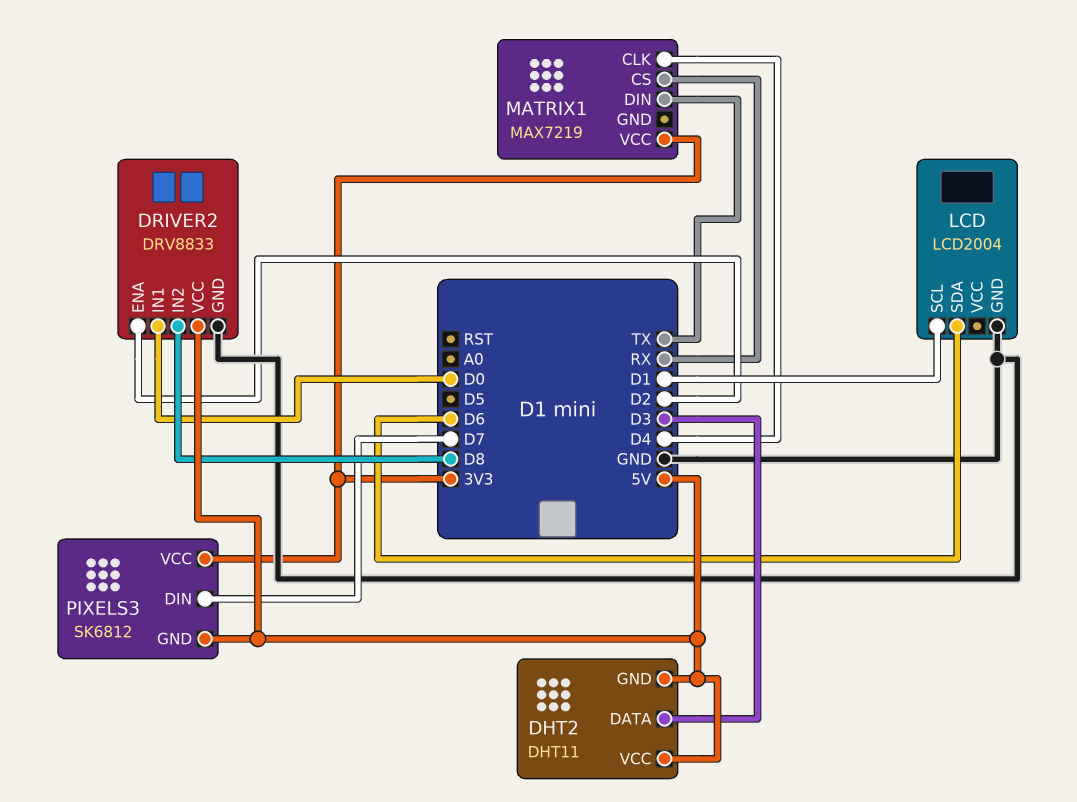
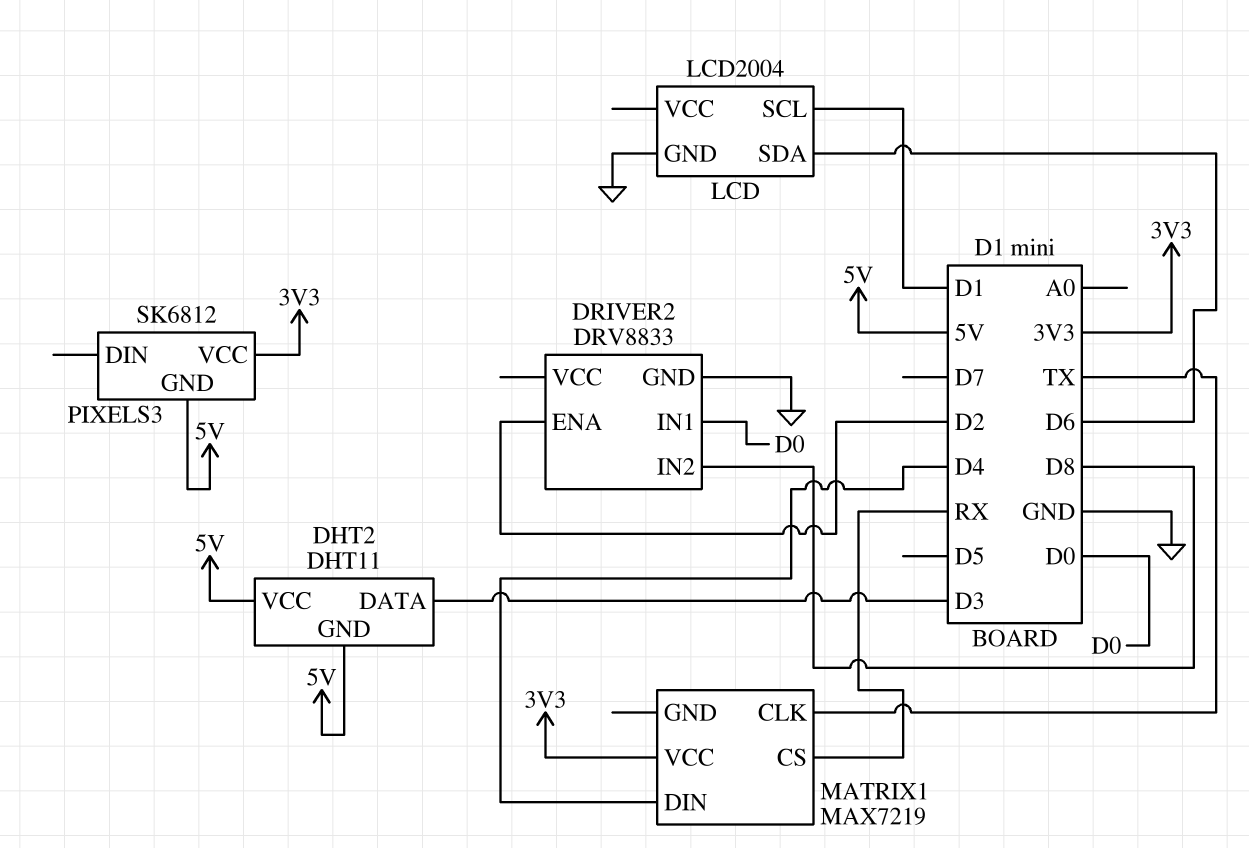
DRIVER2 pin VCC: 5V -> none
MATRIX1 pin CLK: D4 -> TX
MATRIX1 pin DIN: TX -> D4
PIXELS3 pin DIN: D7 -> none

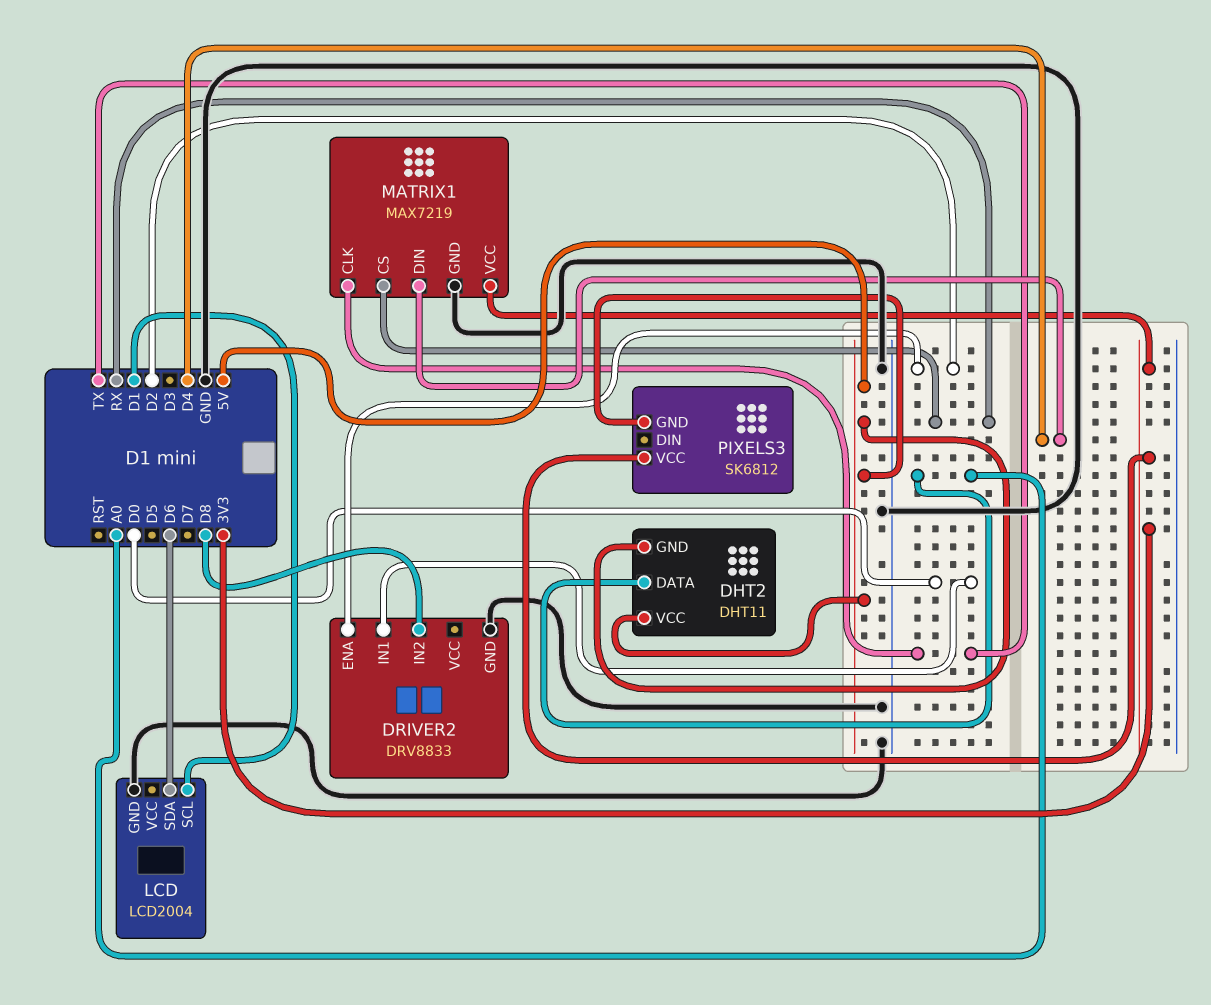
DHT2 pin DATA: D3 -> A0
MATRIX1 pin GND: none -> GND

